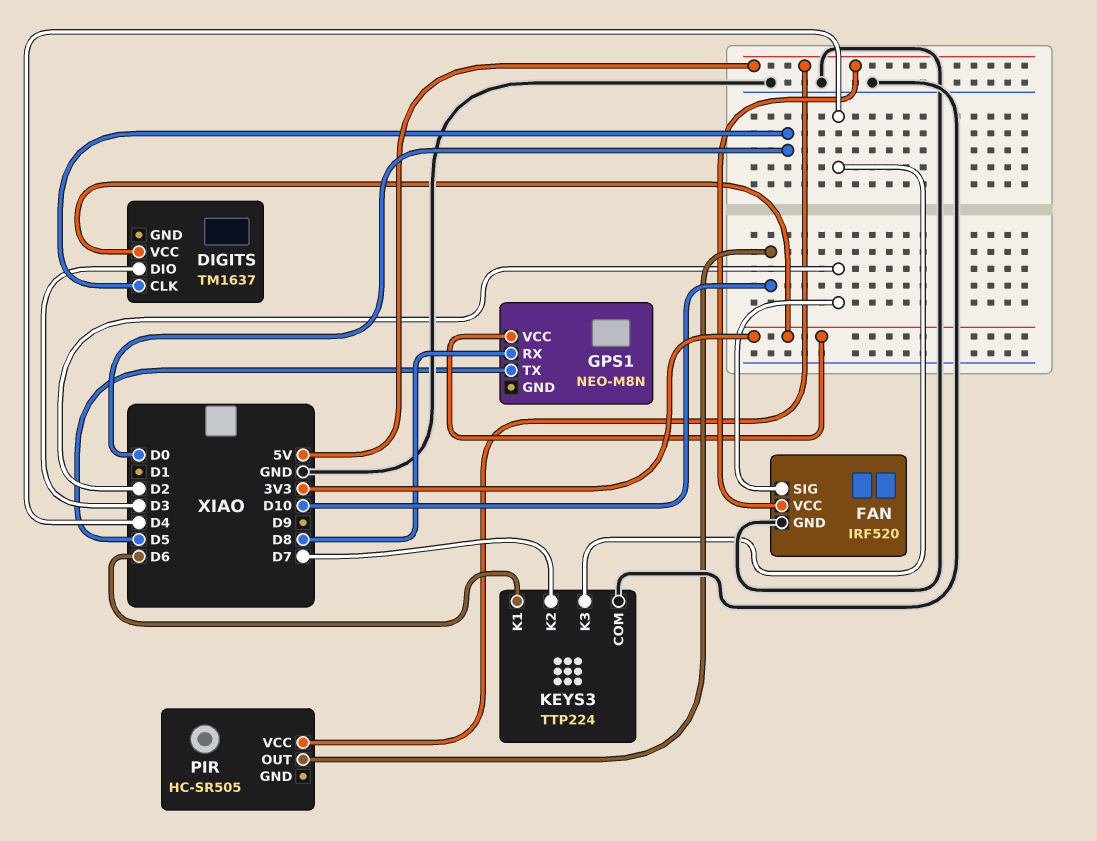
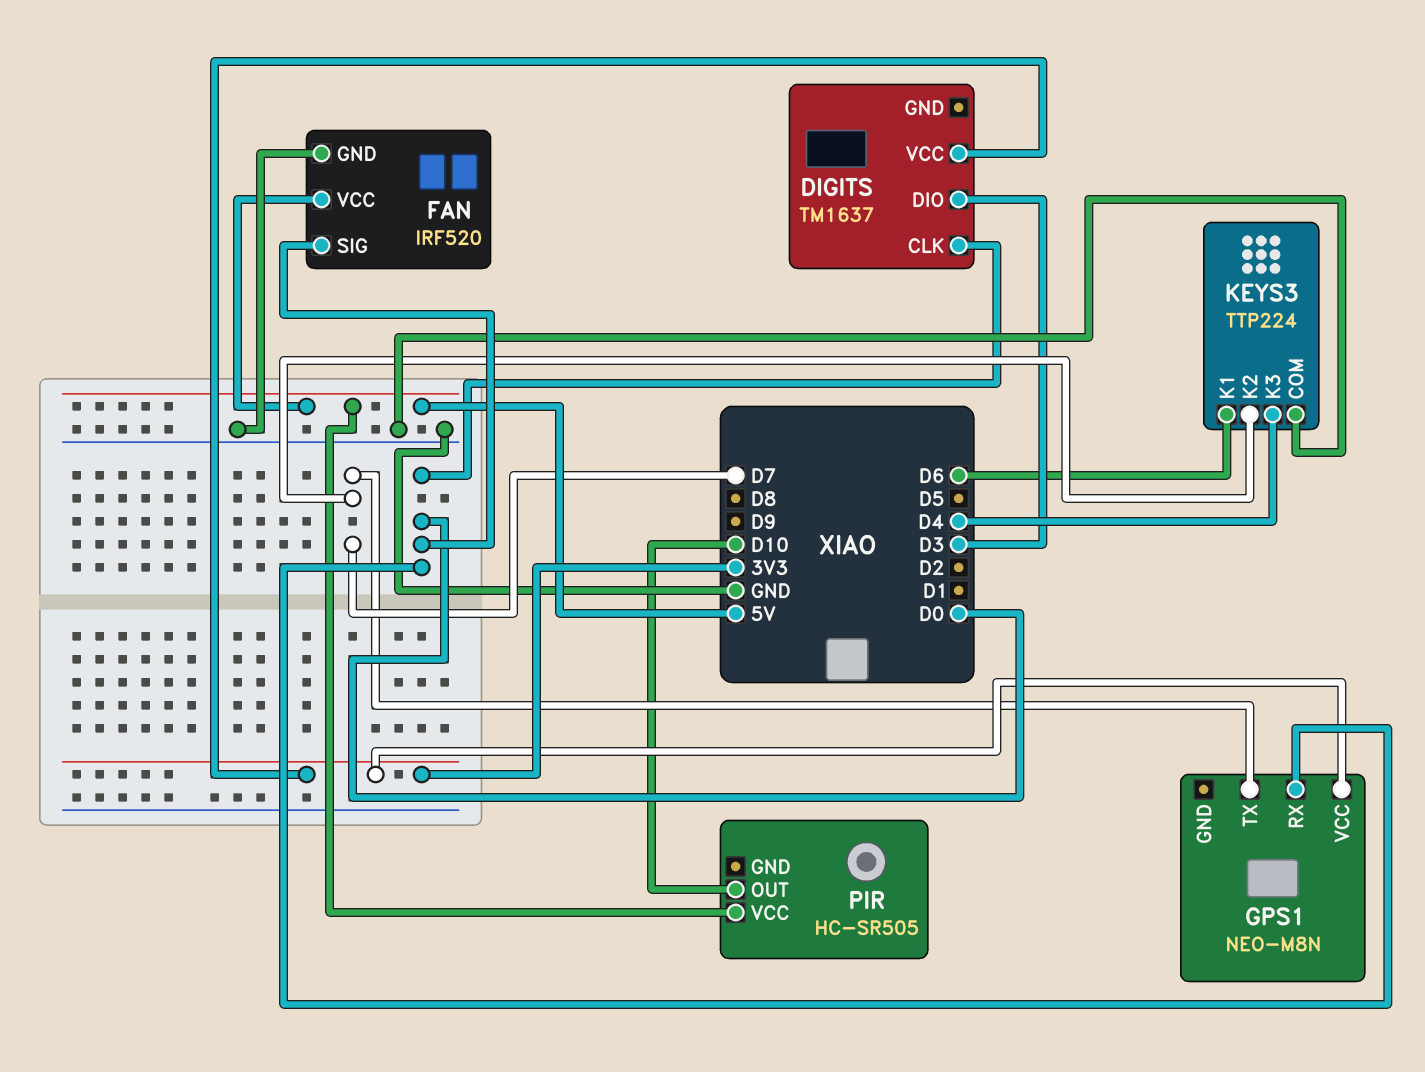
FAN pin SIG: D2 -> D0
GPS1 pin RX: D8 -> D0
GPS1 pin TX: D5 -> D7

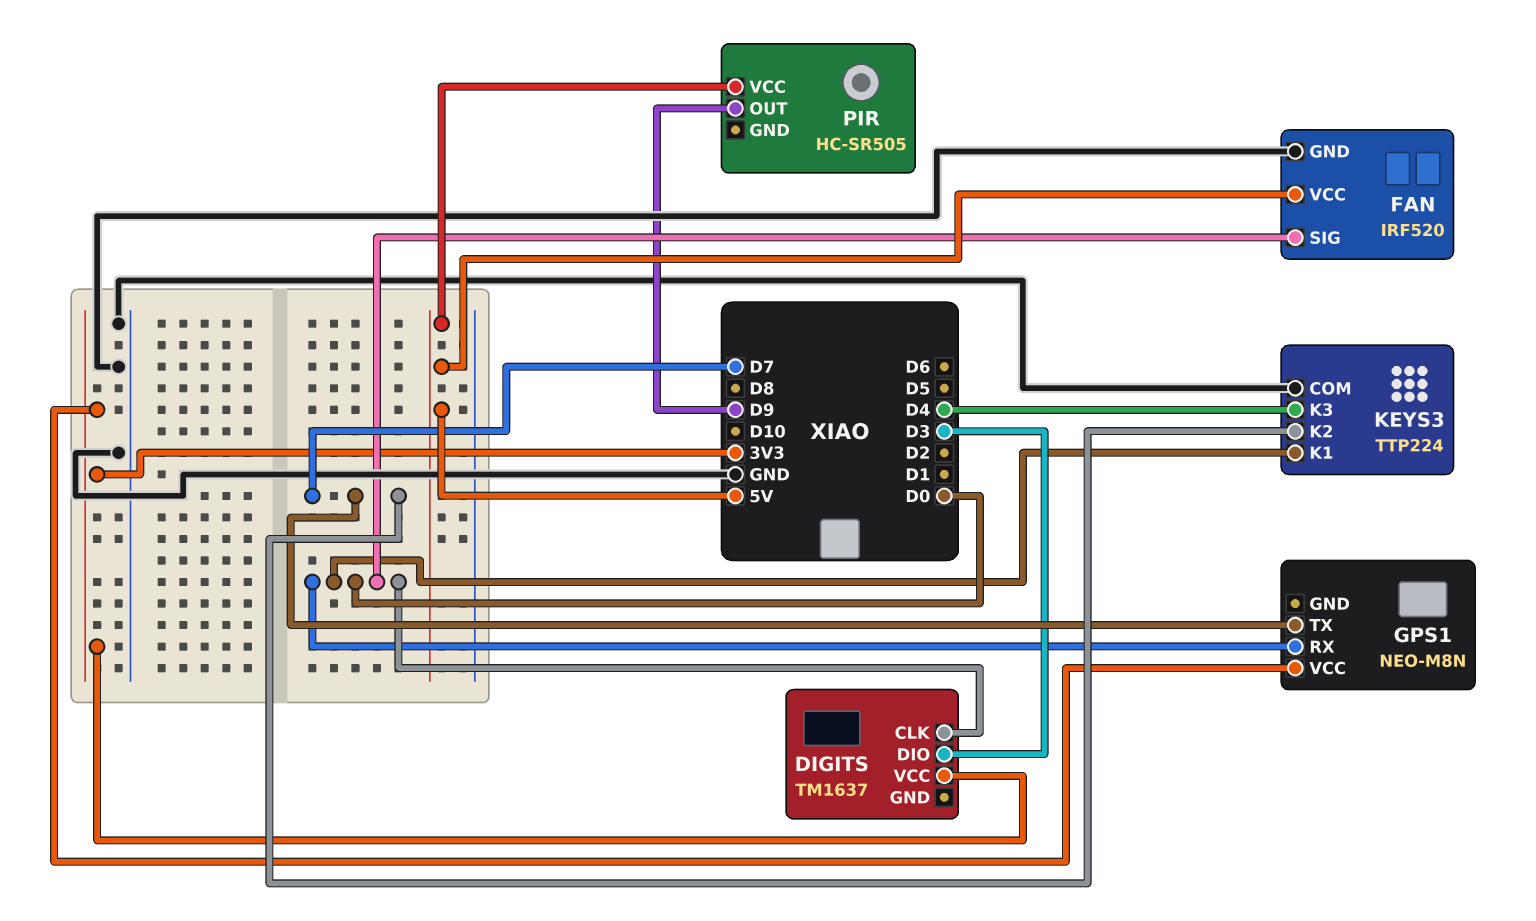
KEYS3 pin K1: D6 -> D0
PIR pin OUT: D10 -> D9

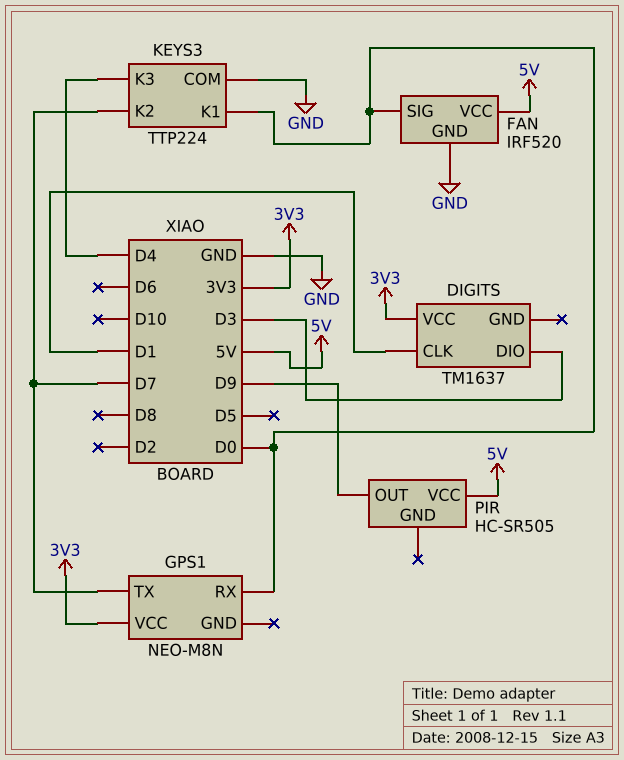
DIGITS pin CLK: D0 -> D1

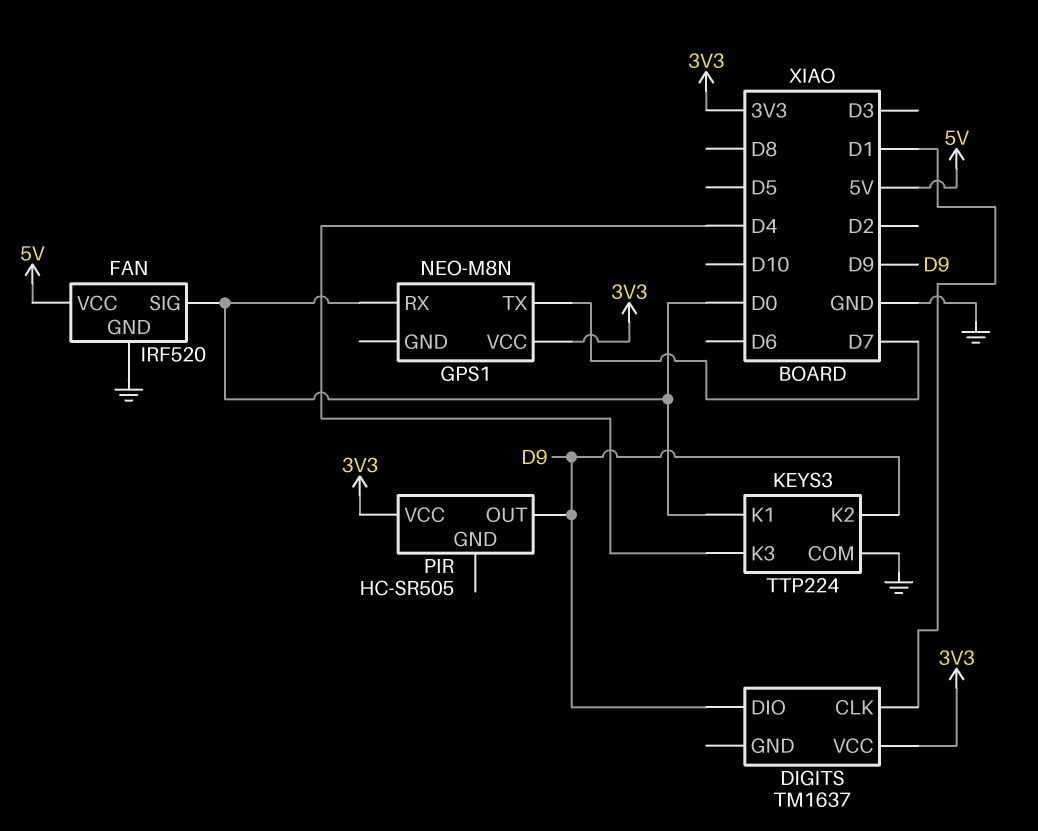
DIGITS pin DIO: D3 -> D9
KEYS3 pin K2: D7 -> D9
PIR pin VCC: 5V -> 3V3

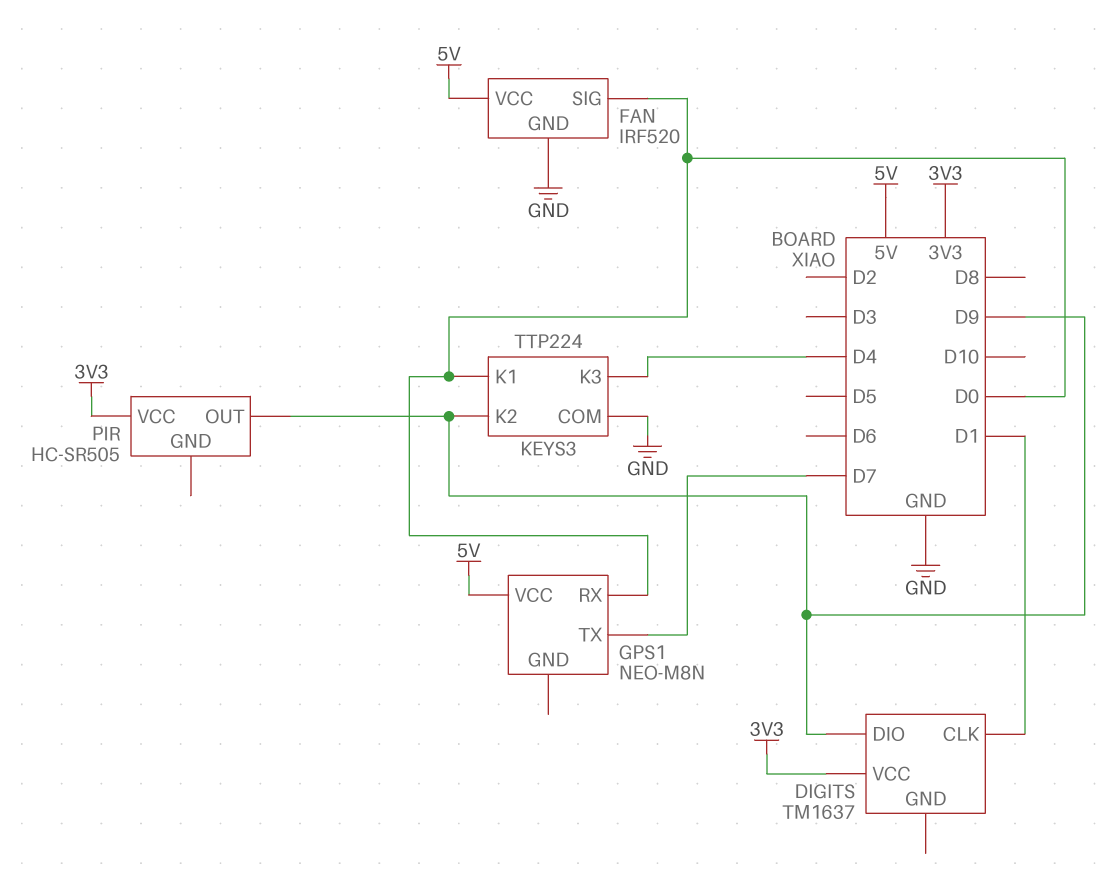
GPS1 pin VCC: 3V3 -> 5V

